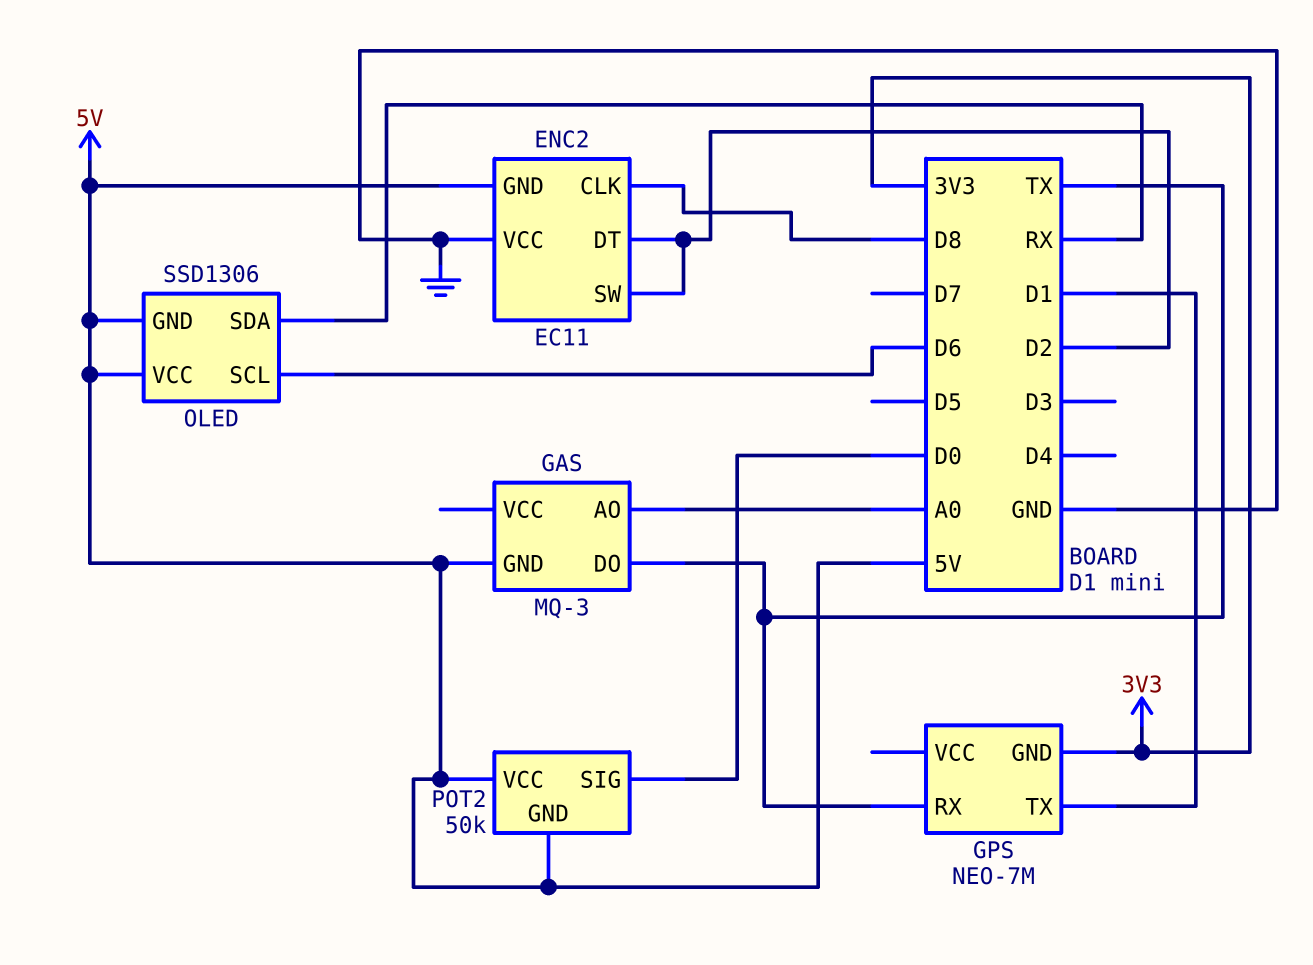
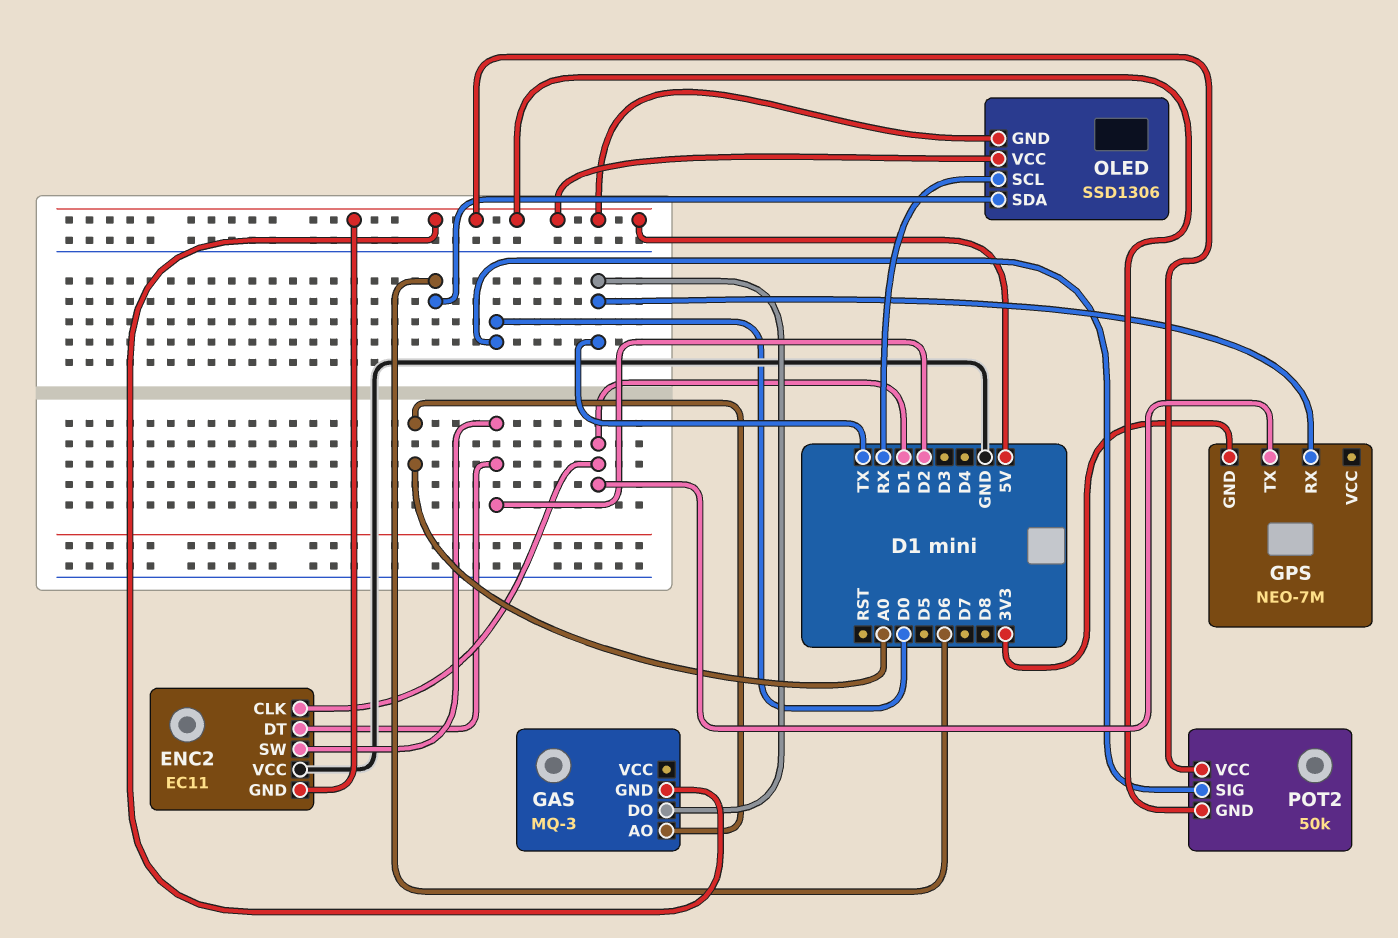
ENC2 pin CLK: D8 -> D1
OLED pin SCL: D6 -> RX
OLED pin SDA: RX -> D6

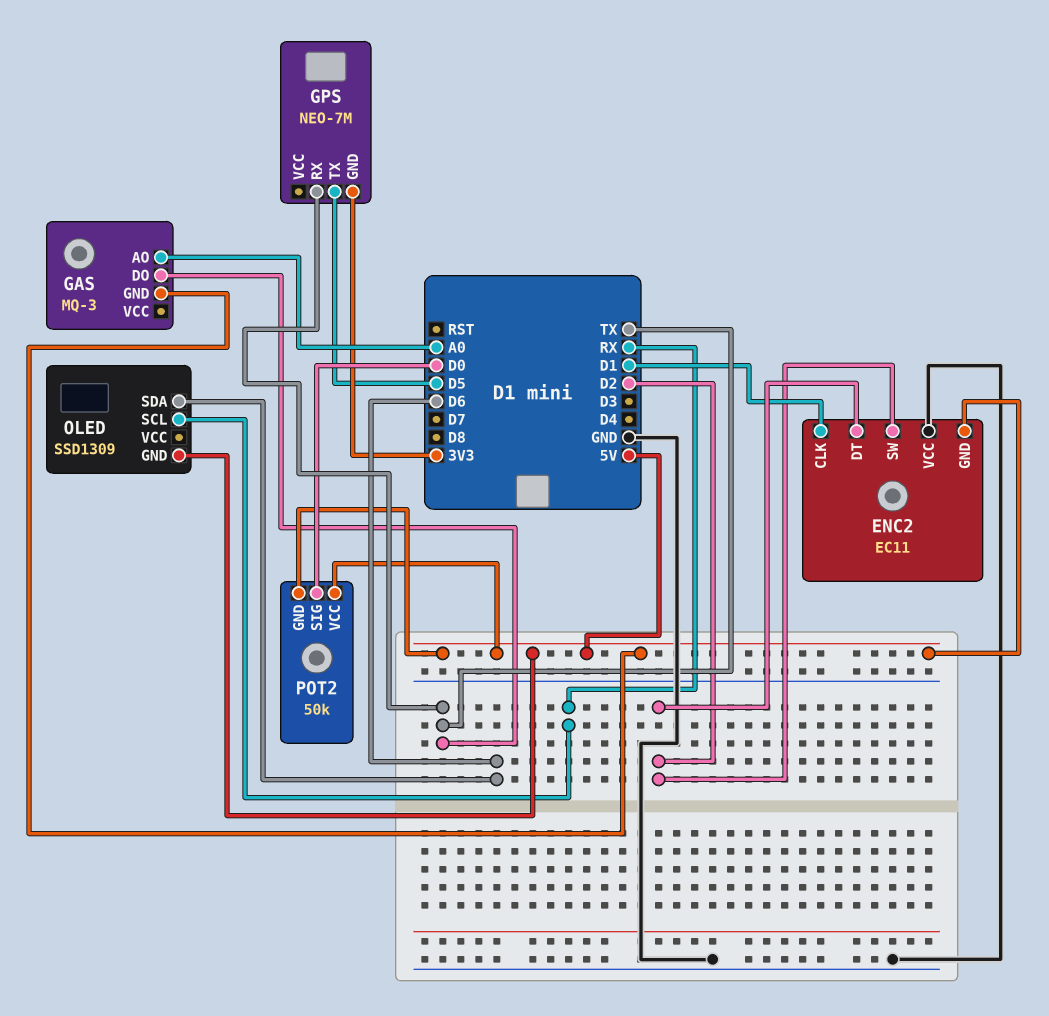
GPS pin TX: D1 -> D5
OLED: SSD1306 -> SSD1309
OLED pin VCC: 5V -> none

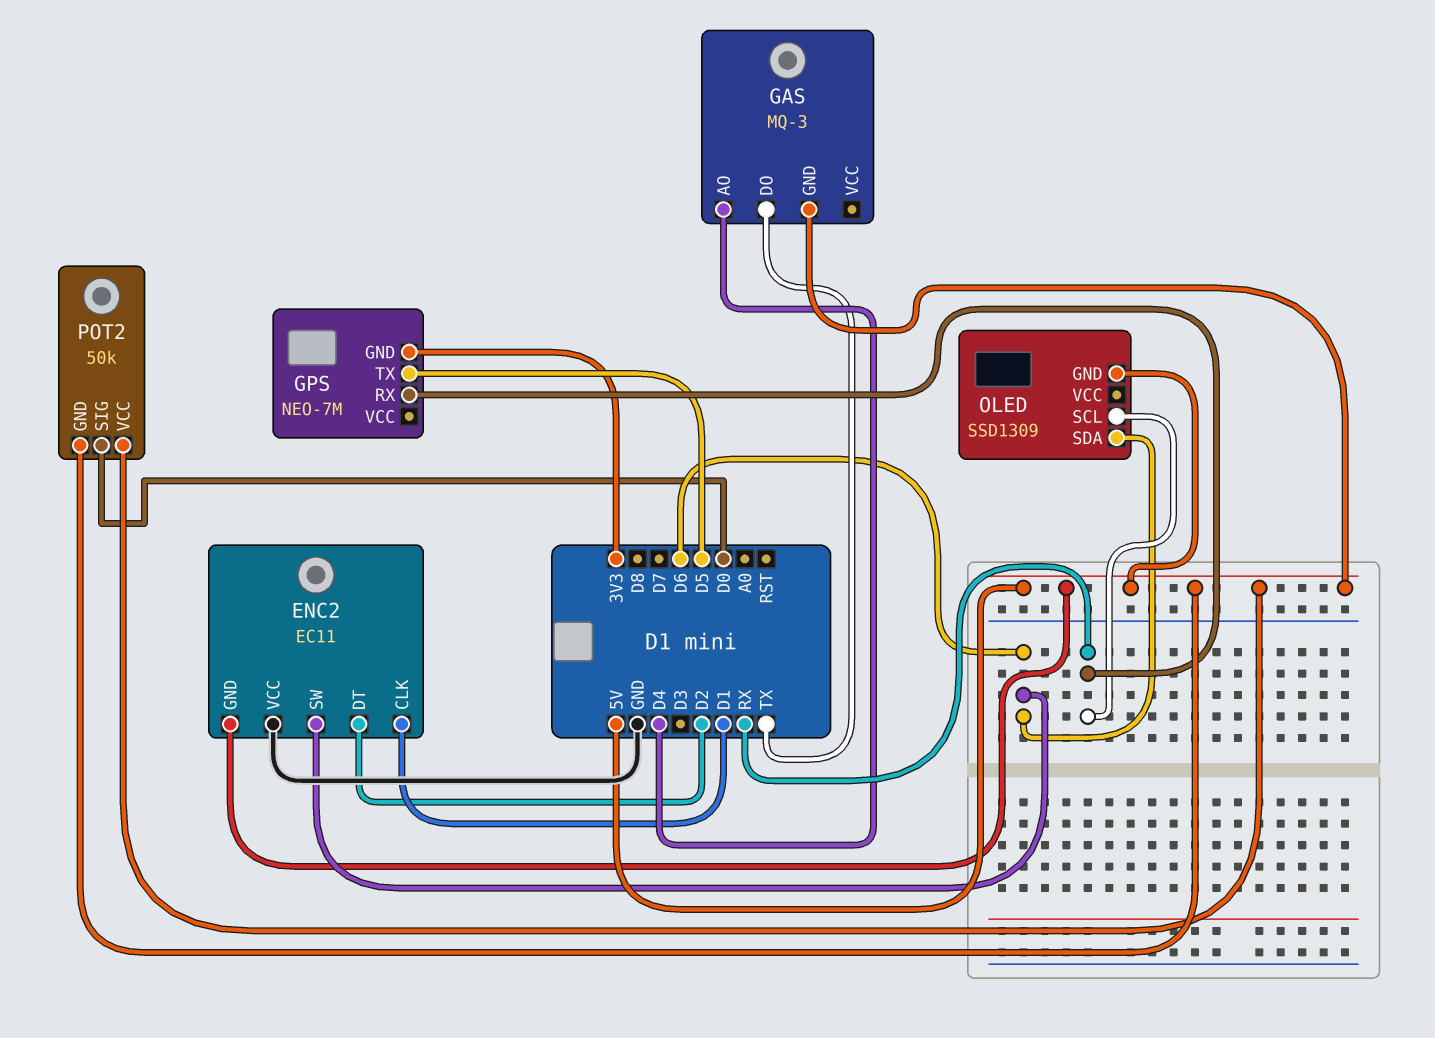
ENC2 pin SW: D2 -> D6
GAS pin AO: A0 -> D4
GPS pin RX: TX -> RX

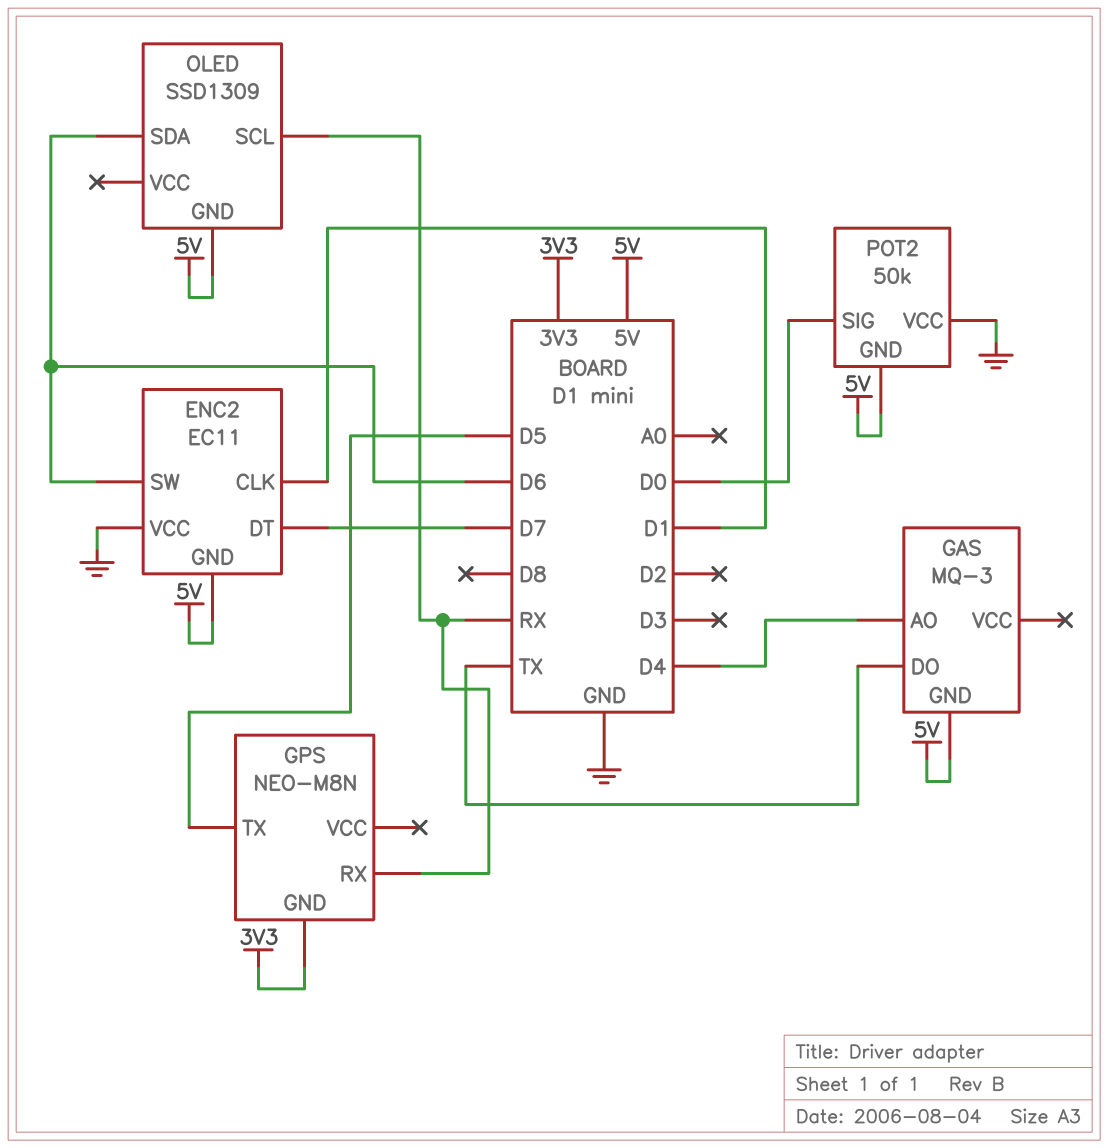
ENC2 pin DT: D2 -> D7
GPS: NEO-7M -> NEO-M8N
POT2 pin VCC: 5V -> GND

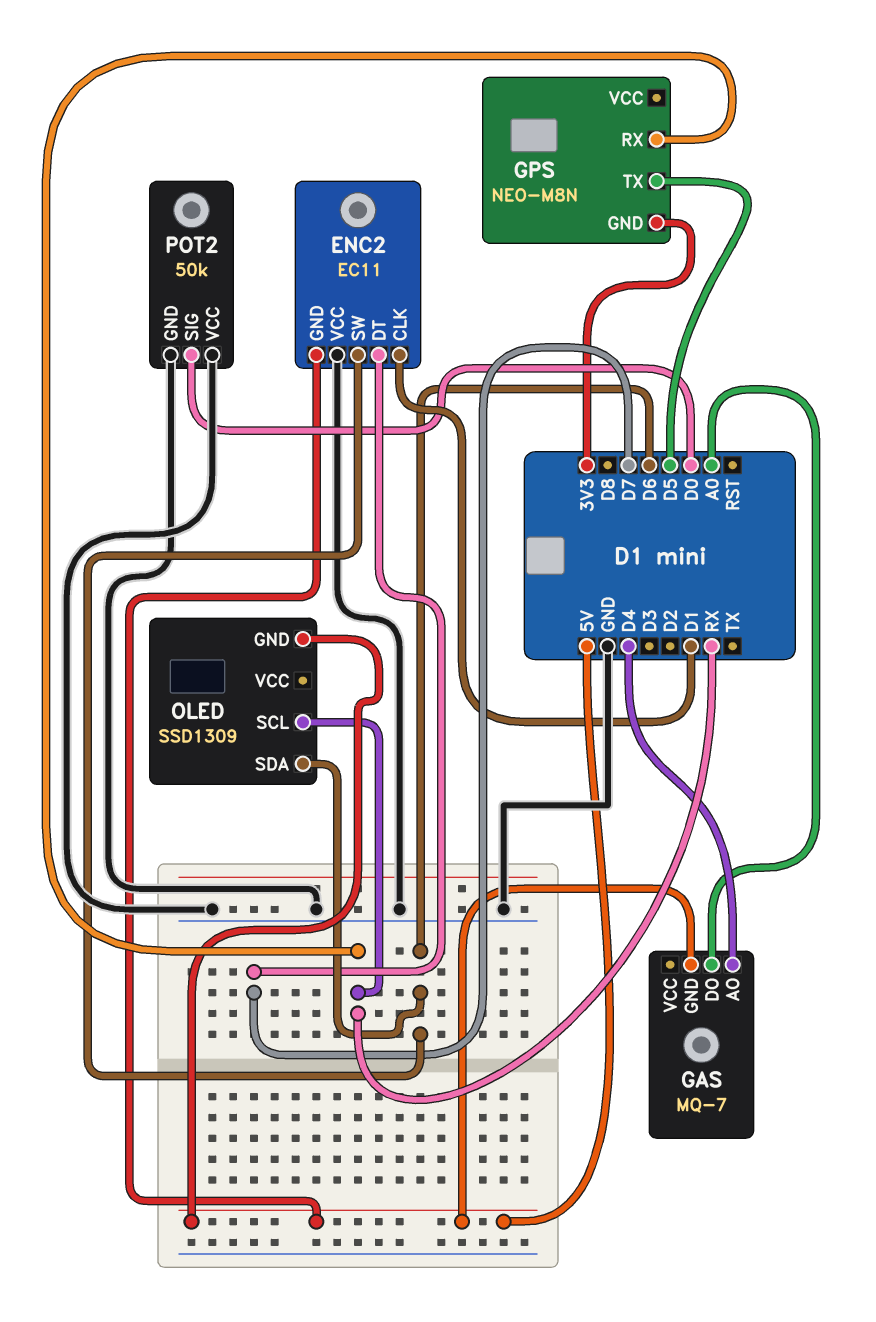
GAS: MQ-3 -> MQ-7
GAS pin DO: TX -> A0
POT2 pin GND: 5V -> GND

